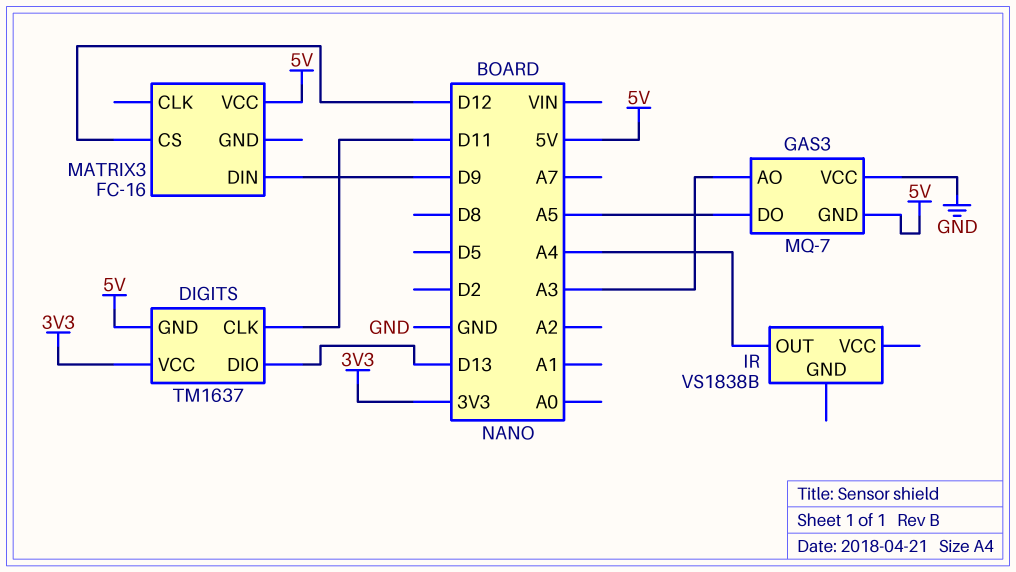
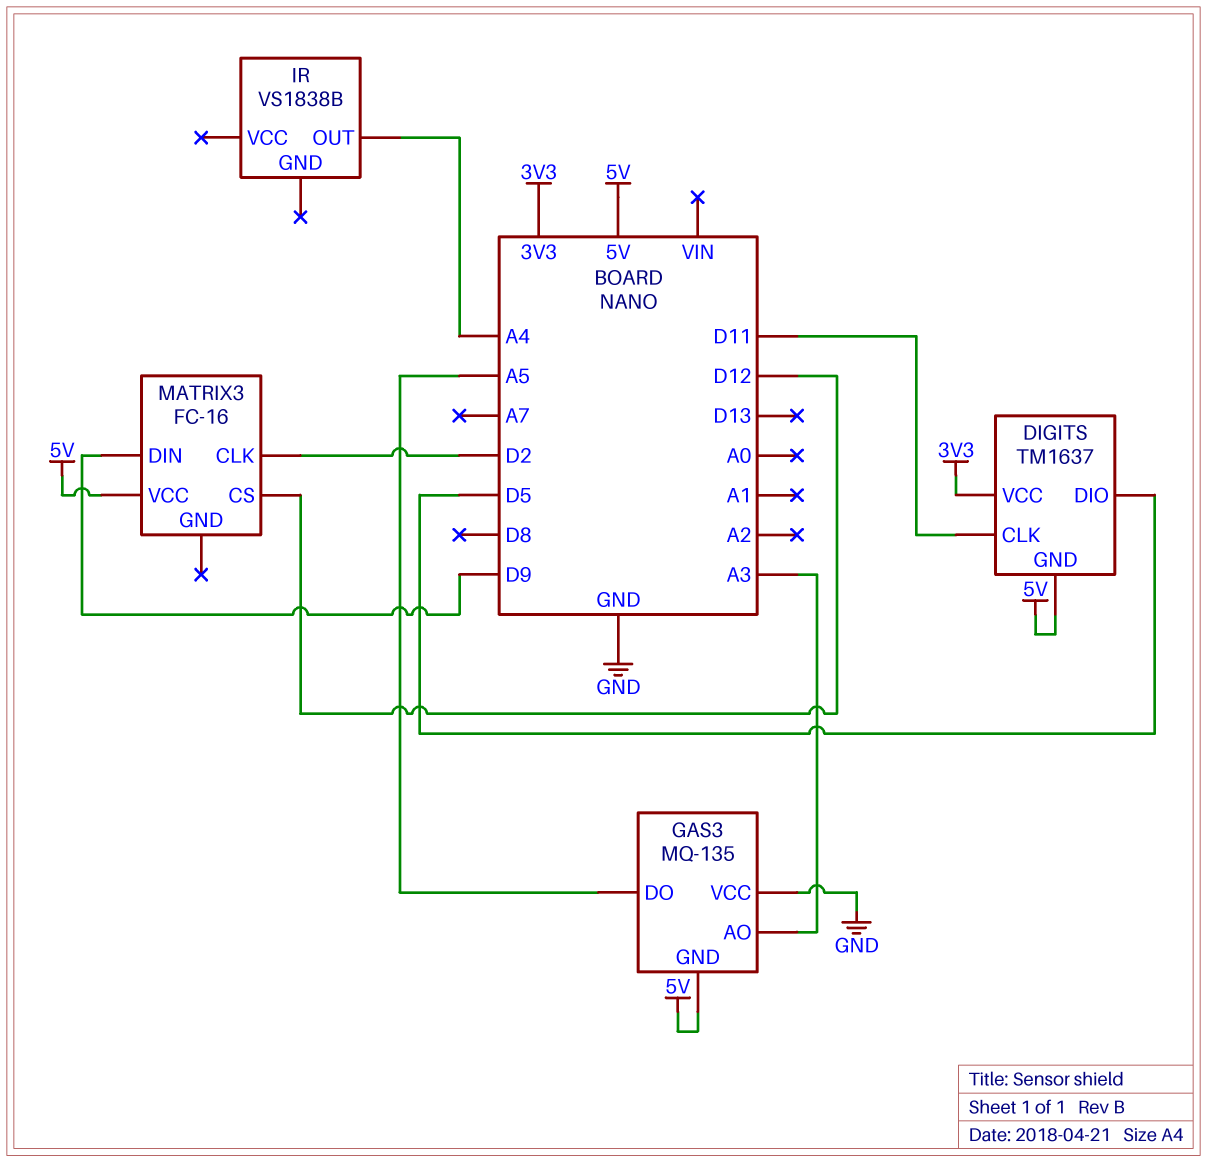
DIGITS pin DIO: D13 -> D5
GAS3: MQ-7 -> MQ-135
MATRIX3 pin CLK: none -> D2

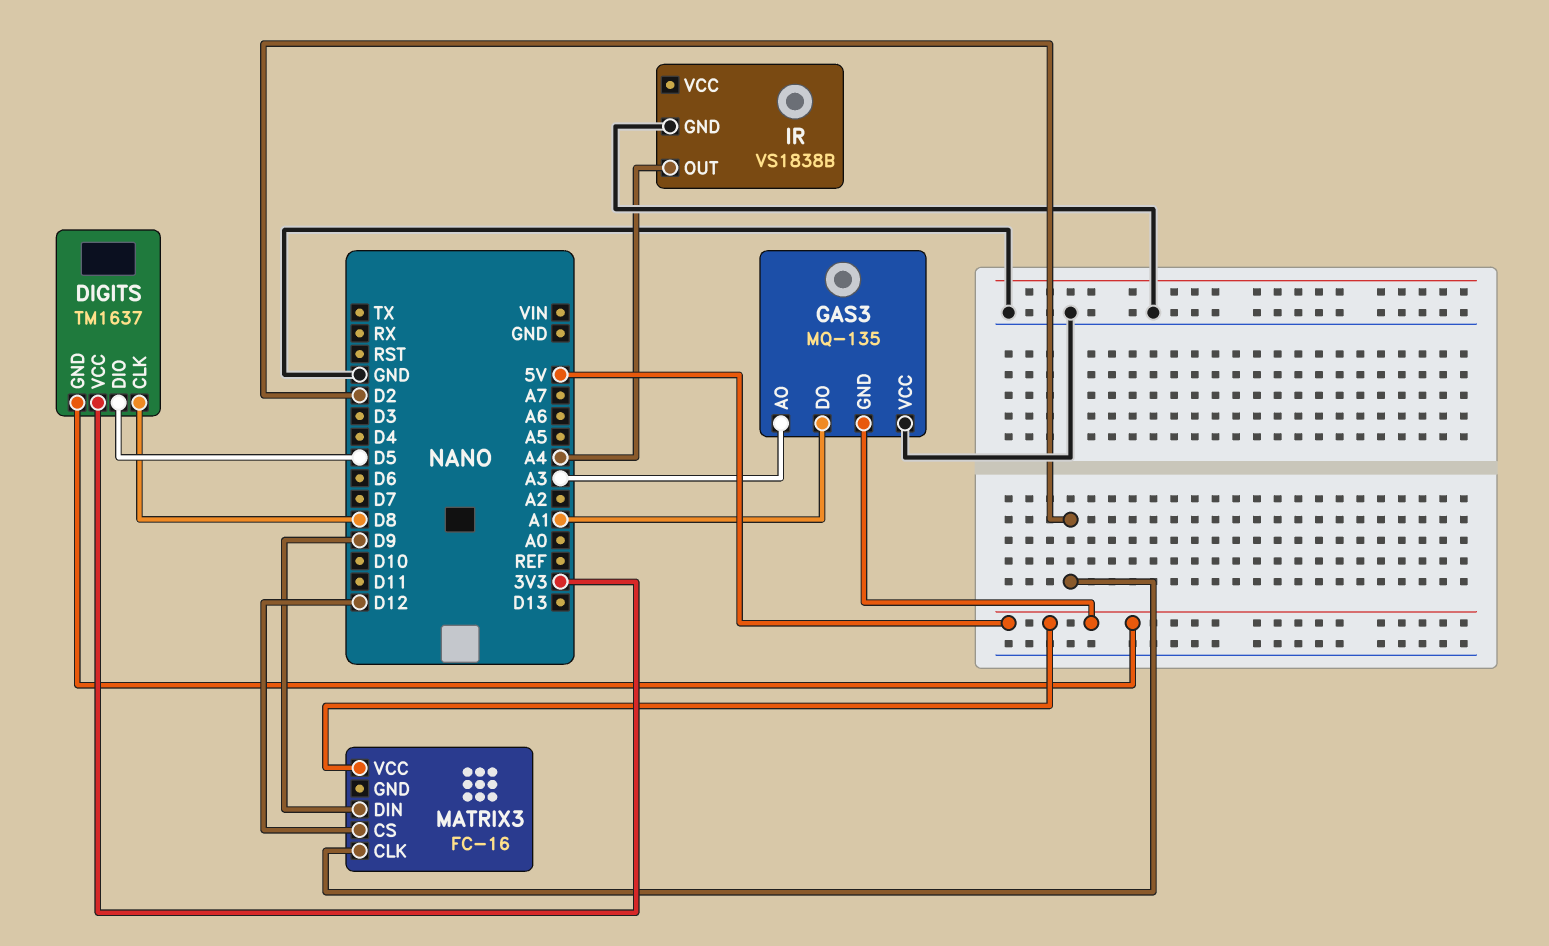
DIGITS pin CLK: D11 -> D8
GAS3 pin DO: A5 -> A1
IR pin GND: none -> GND

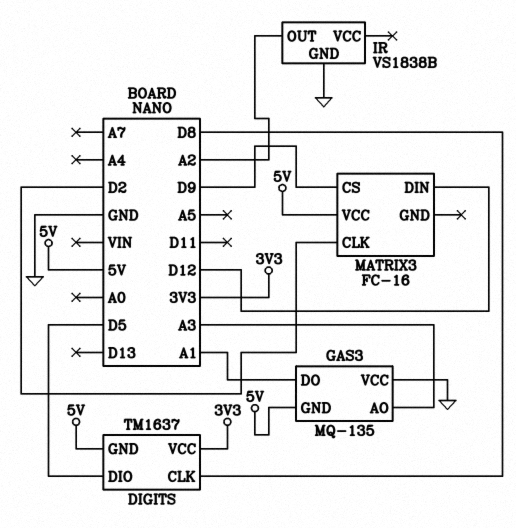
IR pin OUT: A4 -> A2
MATRIX3 pin CS: D12 -> D9
MATRIX3 pin DIN: D9 -> D12

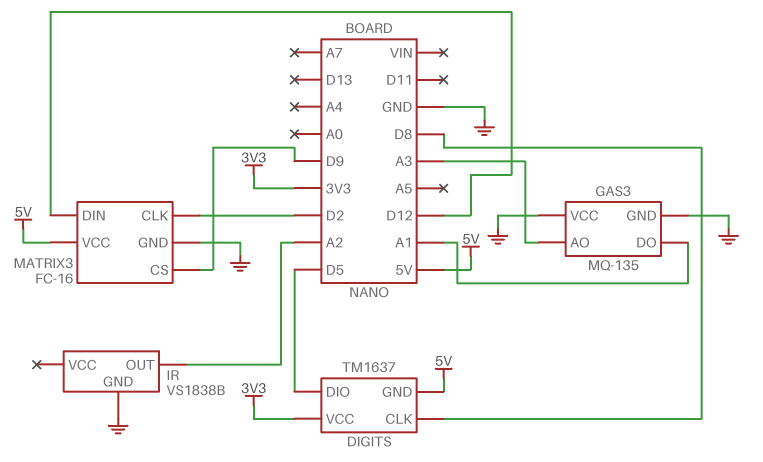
GAS3 pin GND: 5V -> GND
MATRIX3 pin GND: none -> GND

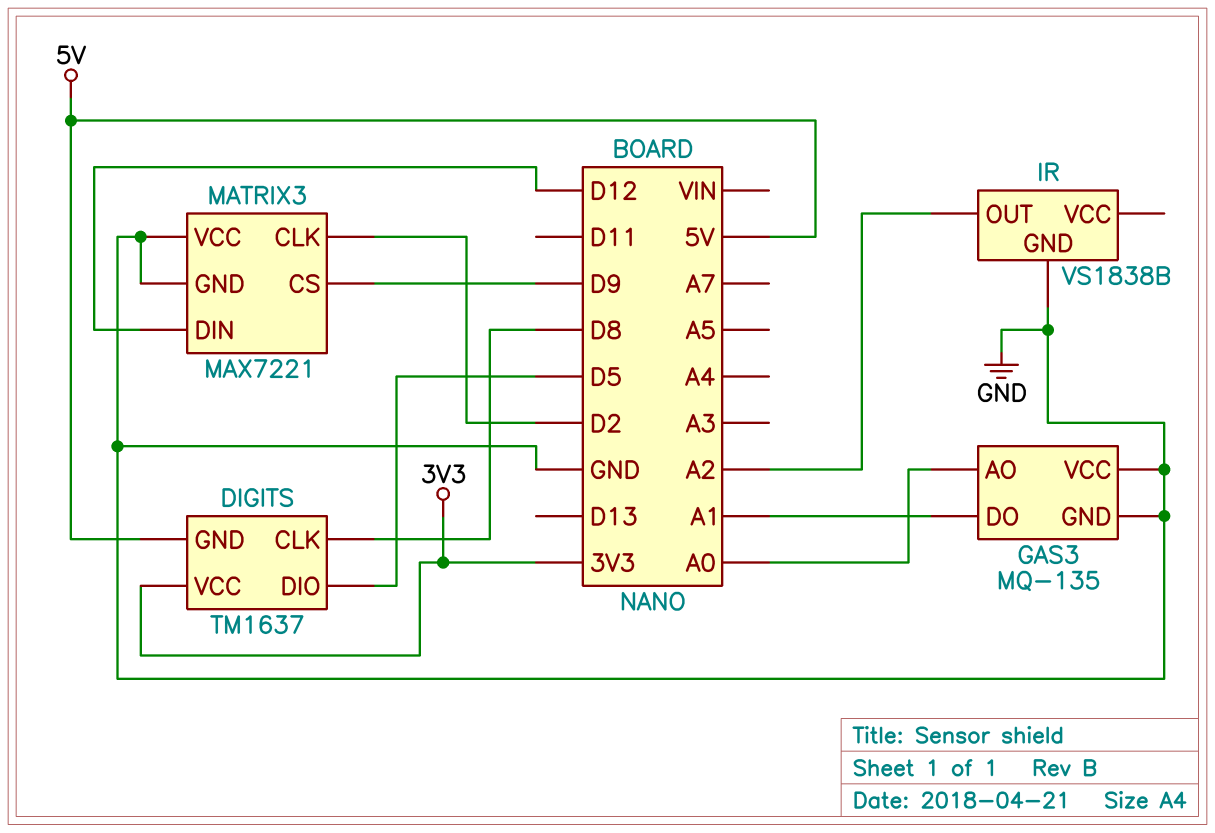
GAS3 pin AO: A3 -> A0
MATRIX3: FC-16 -> MAX7221
MATRIX3 pin VCC: 5V -> GND

